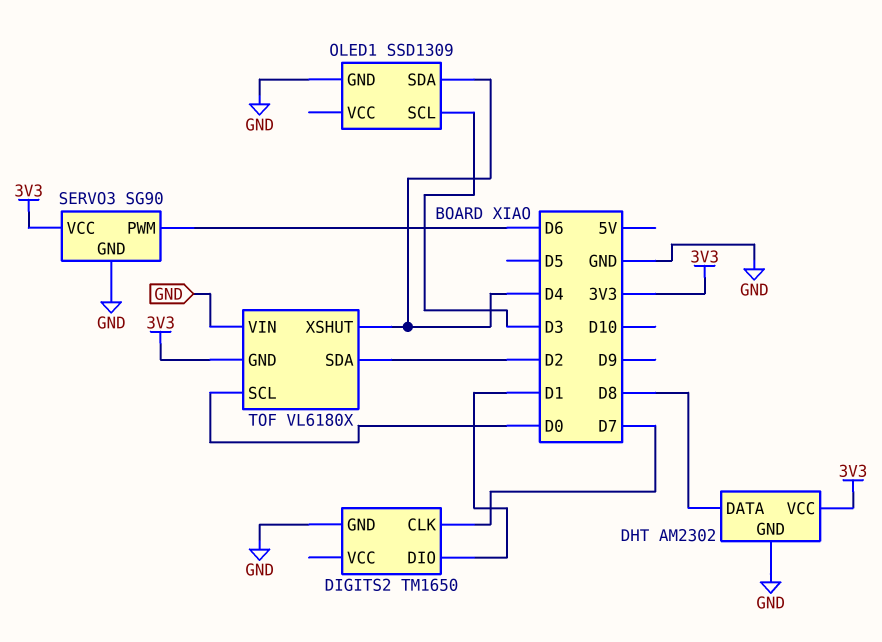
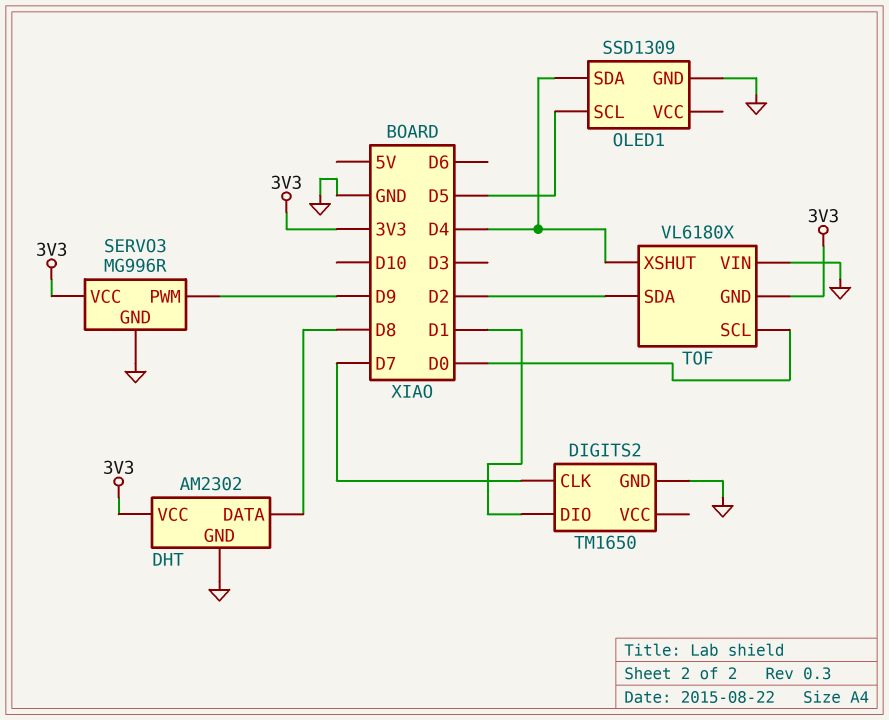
OLED1 pin SCL: D3 -> D5
SERVO3: SG90 -> MG996R
SERVO3 pin PWM: D6 -> D9

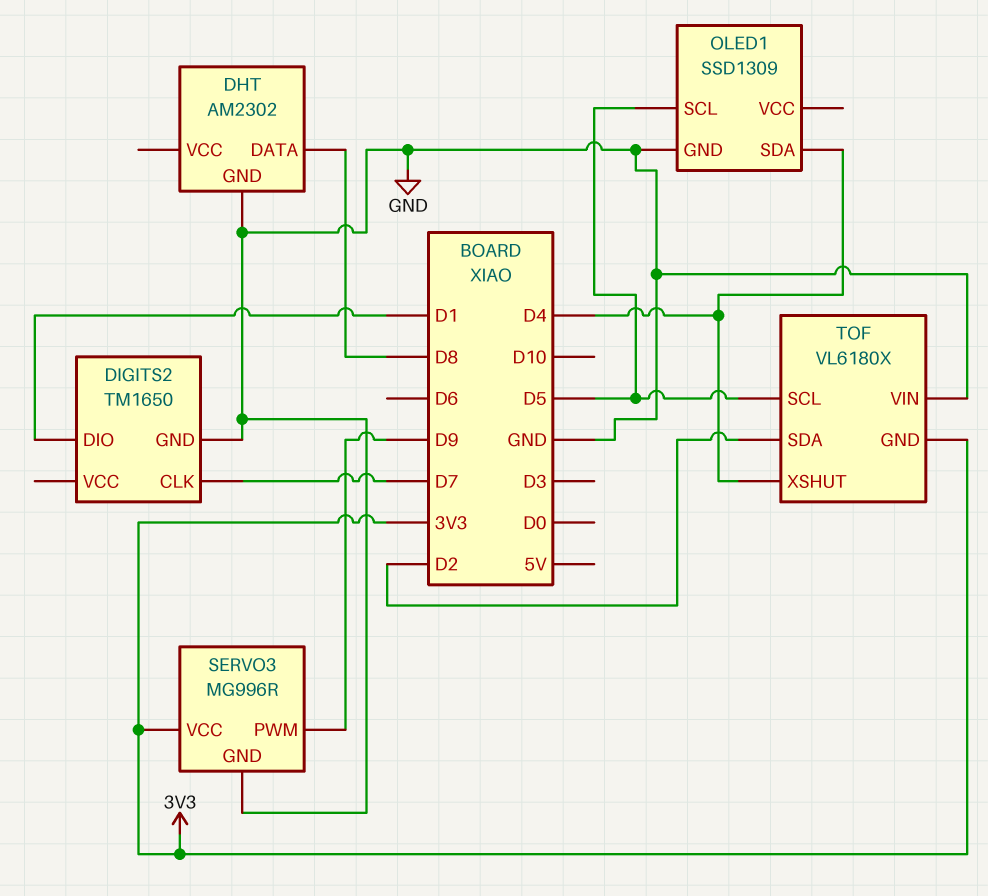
DHT pin VCC: 3V3 -> none
TOF pin SCL: D0 -> D5

